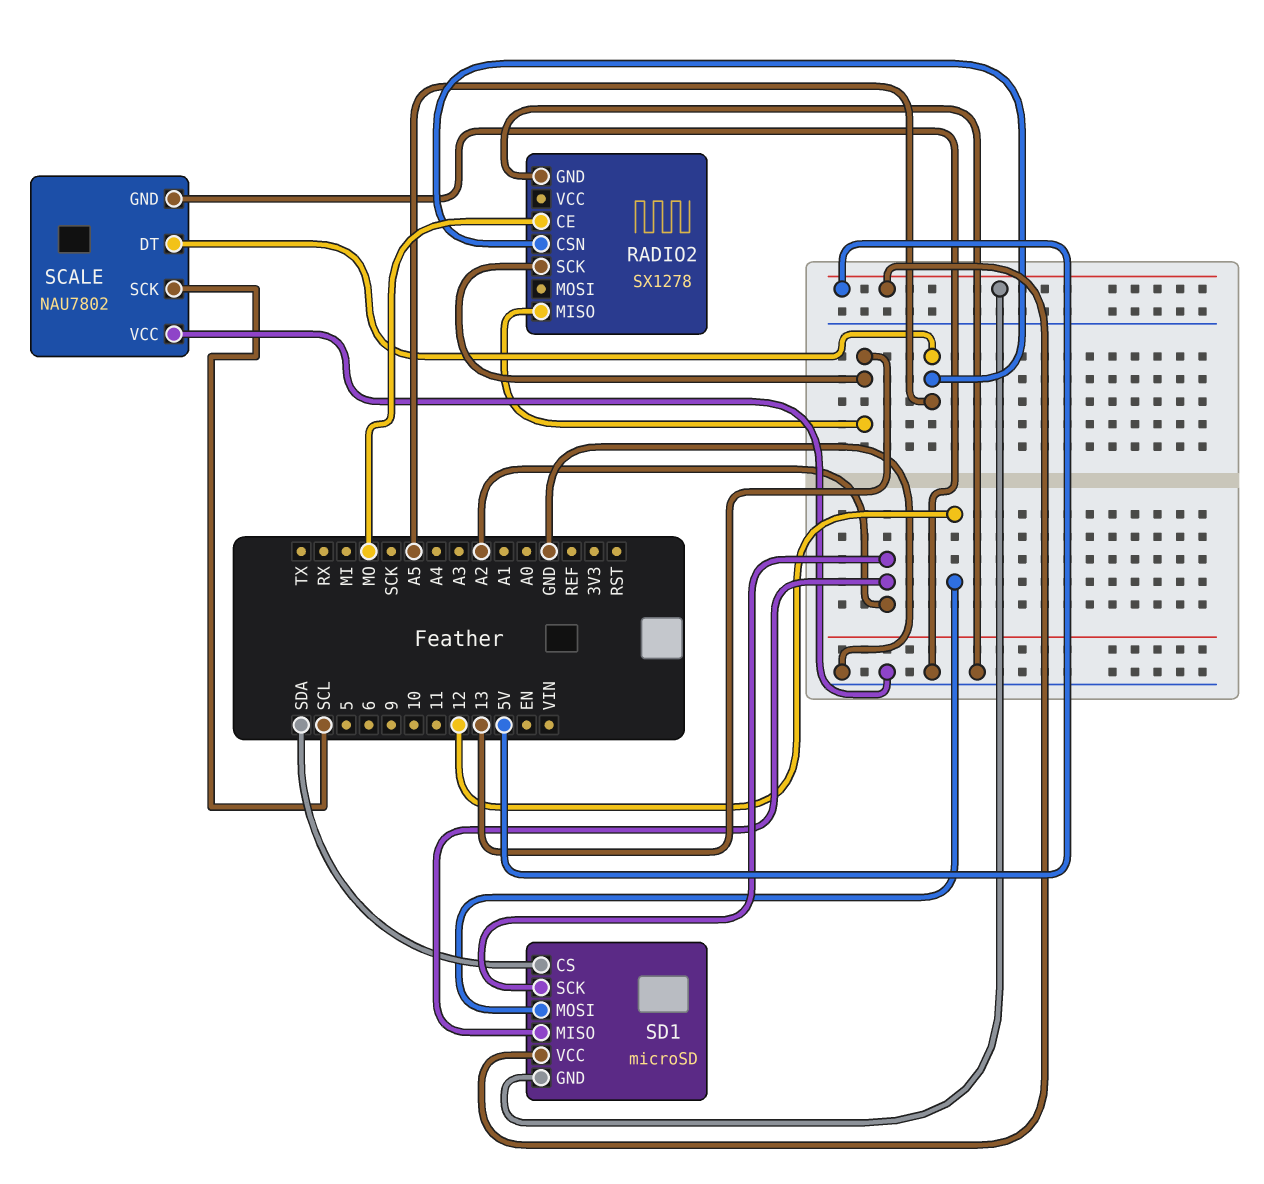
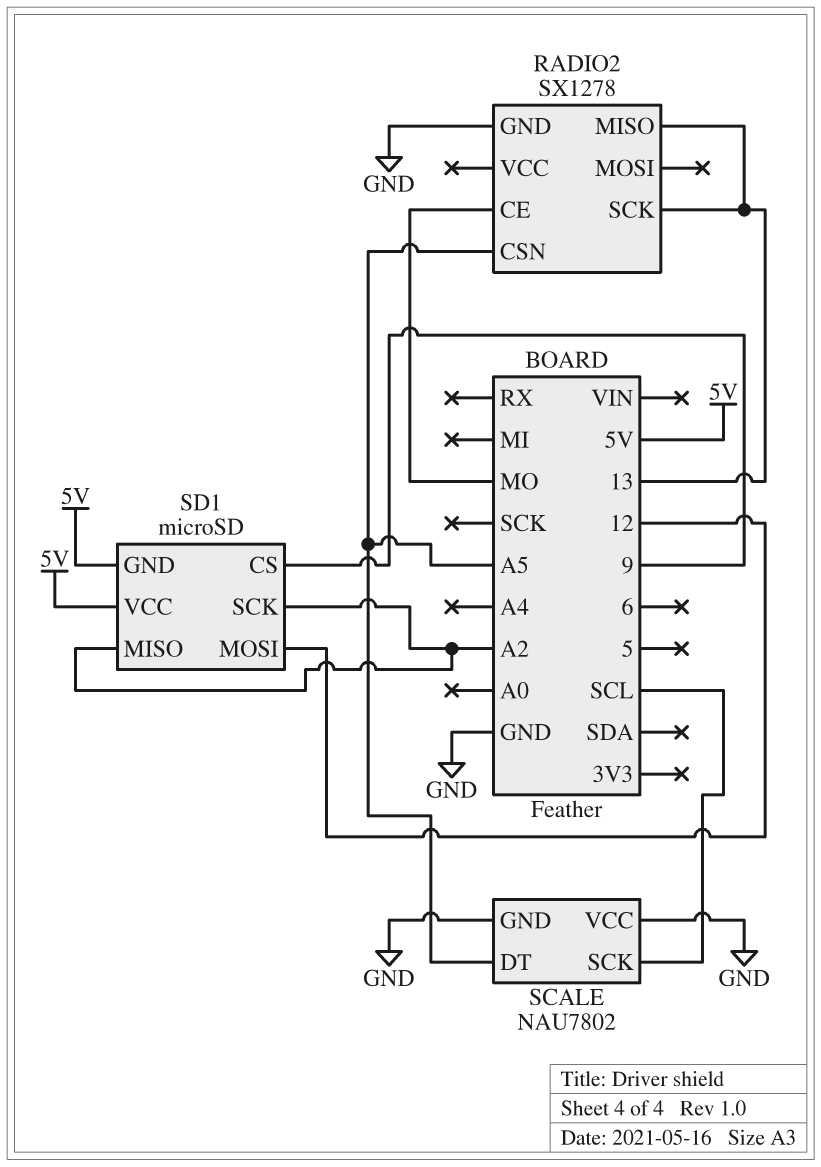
SD1 pin CS: SDA -> 9

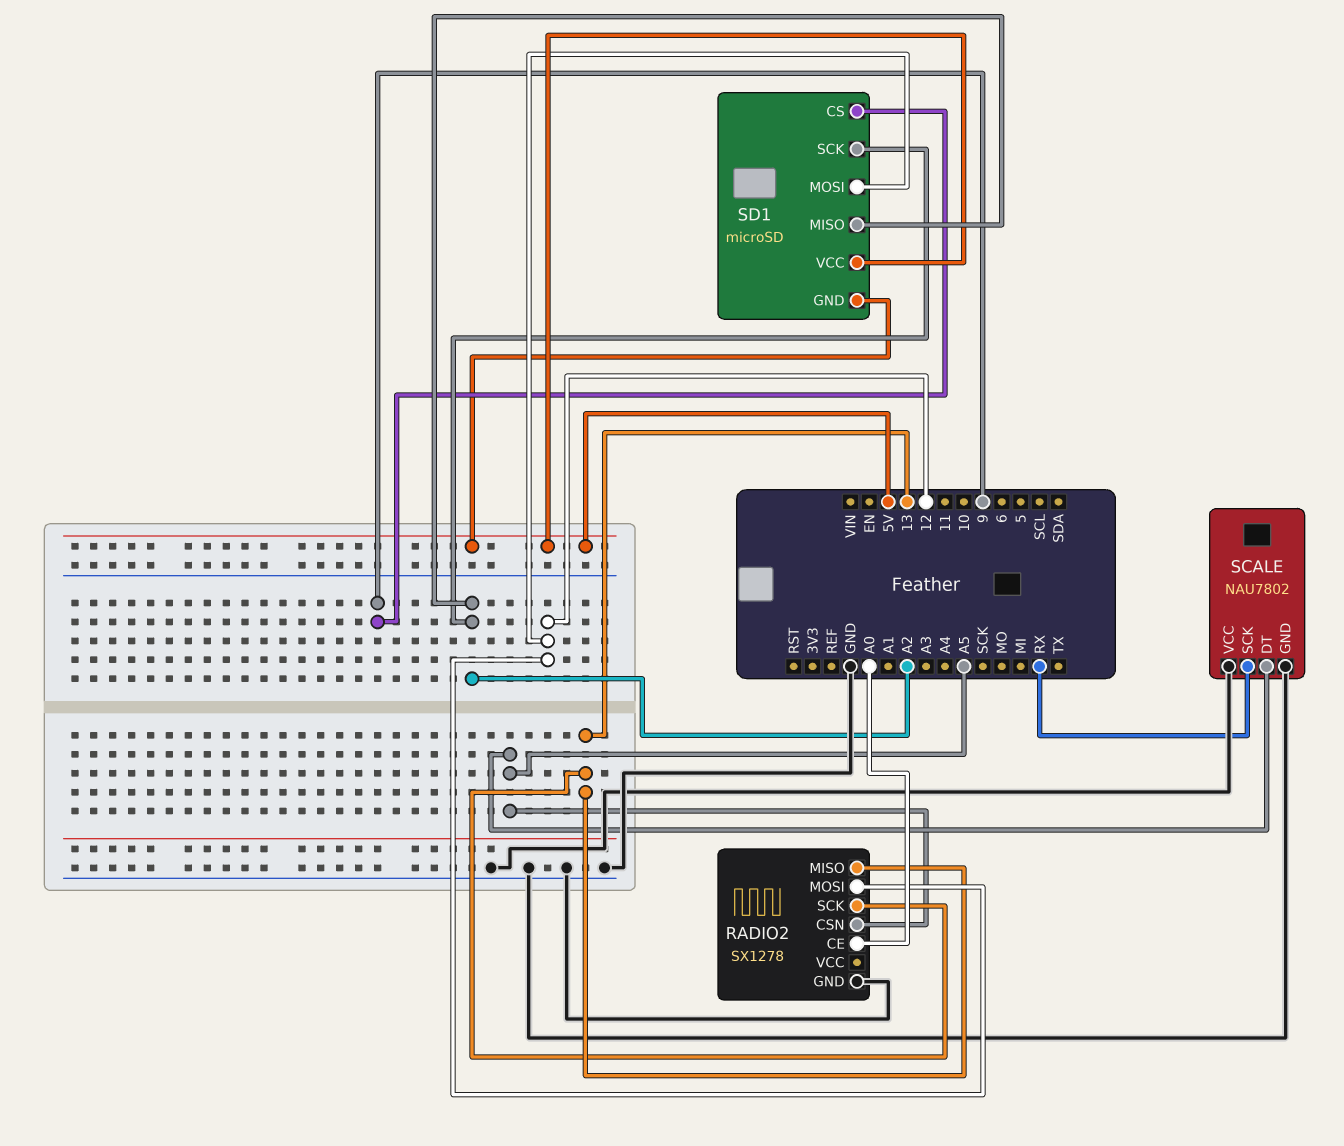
RADIO2 pin CE: MO -> A0
RADIO2 pin MOSI: none -> 12
SCALE pin SCK: SCL -> RX

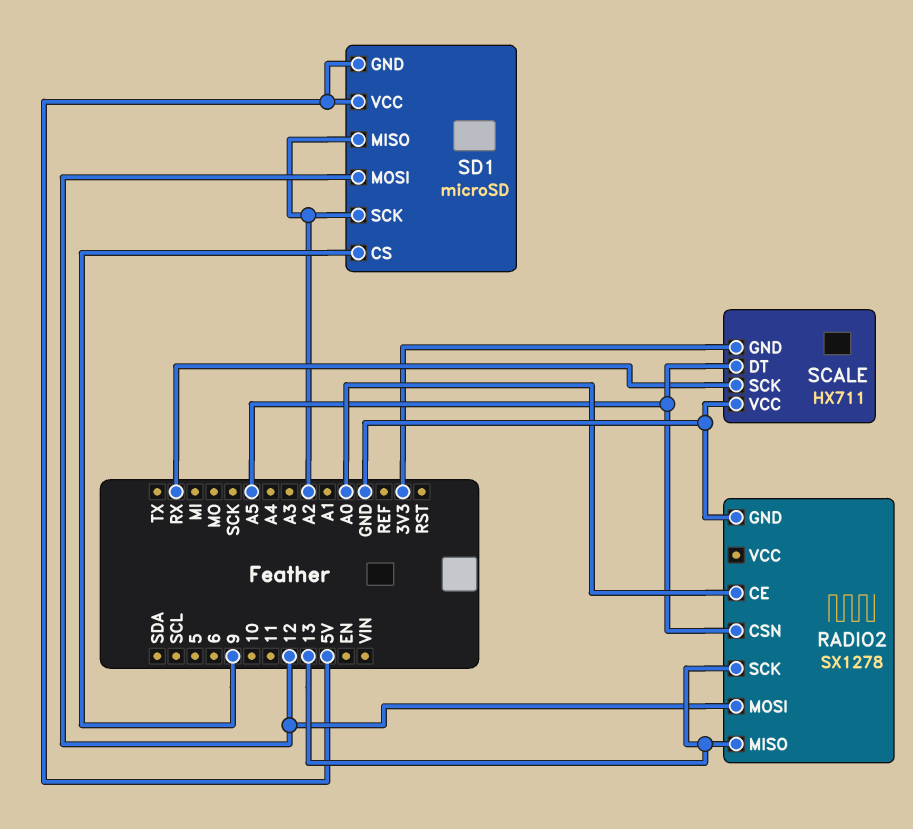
SCALE: NAU7802 -> HX711
SCALE pin GND: GND -> 3V3

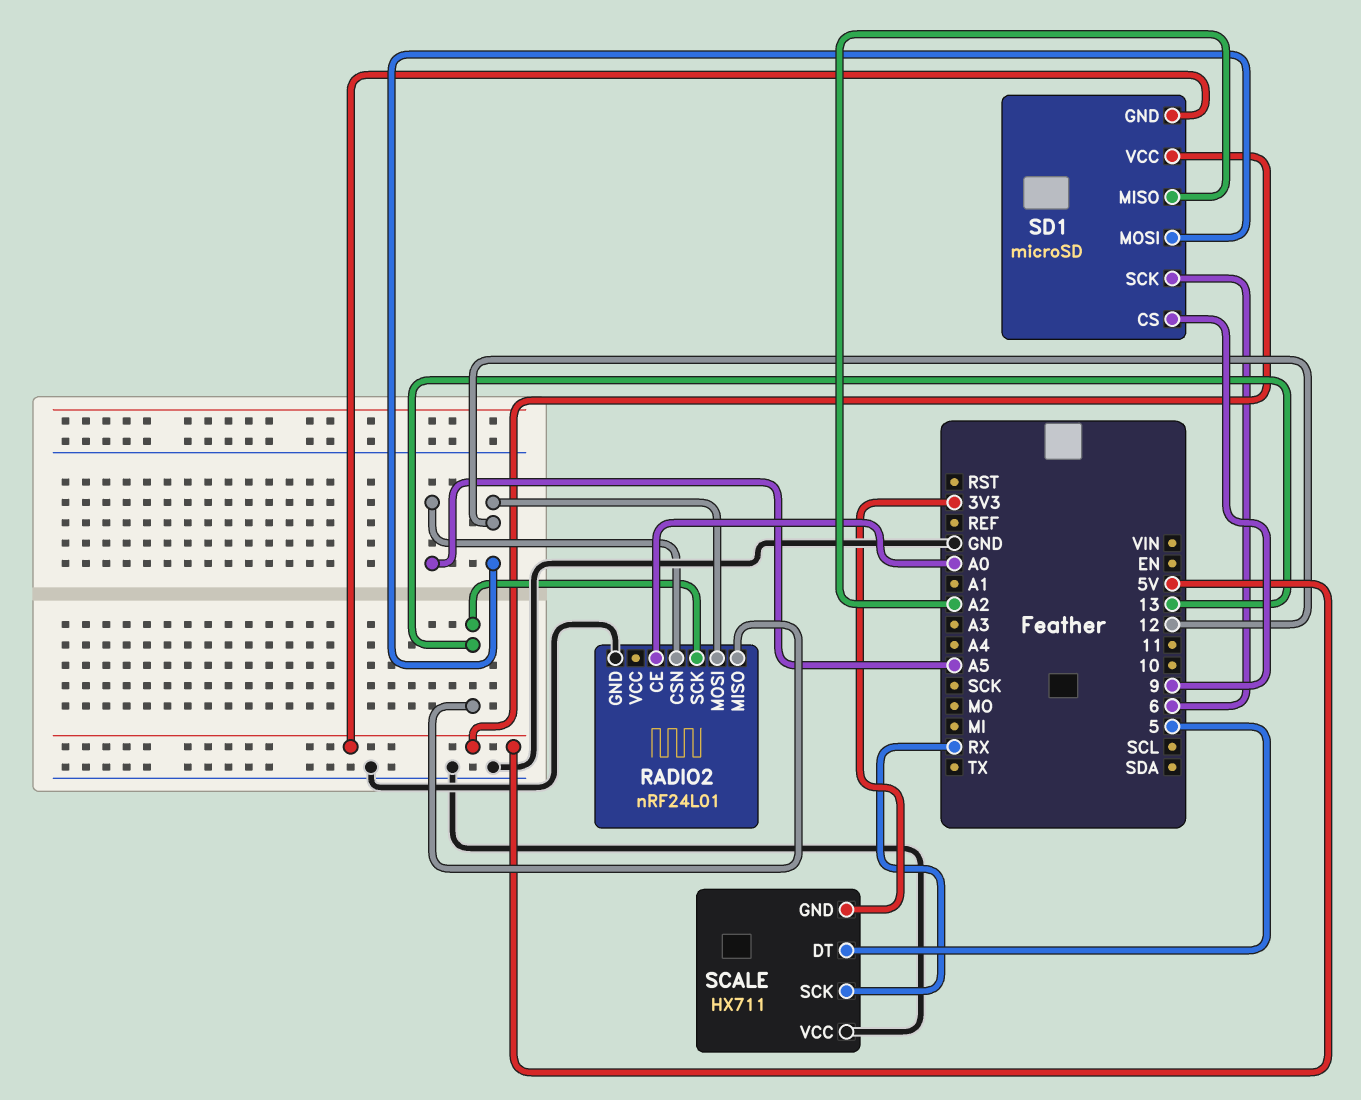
RADIO2: SX1278 -> nRF24L01
SCALE pin DT: A5 -> 5
SD1 pin SCK: A2 -> 6

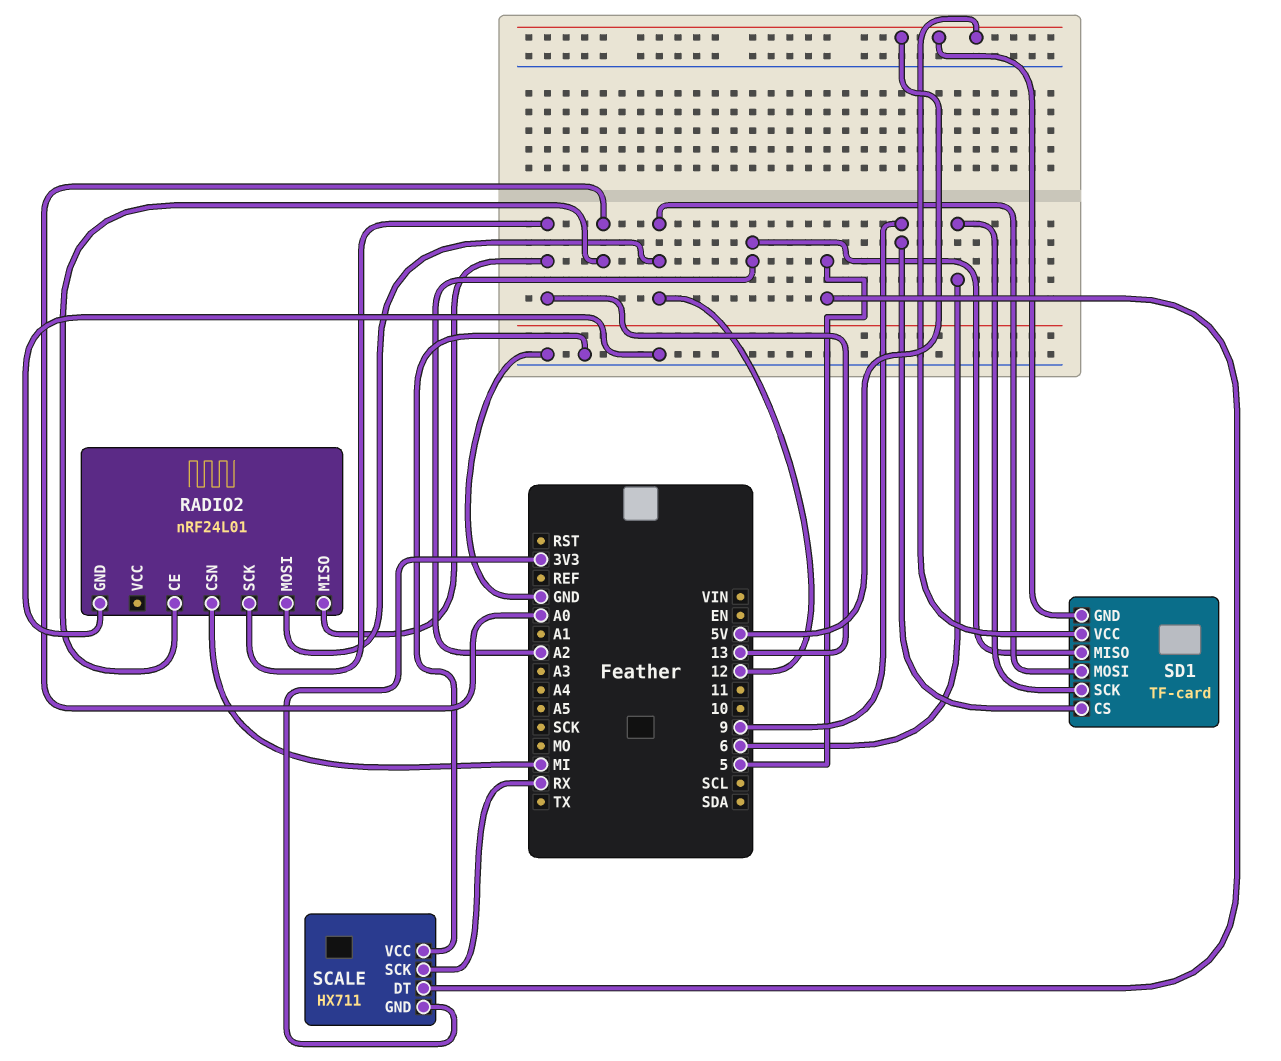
RADIO2 pin CSN: A5 -> MI
SD1: microSD -> TF-card

